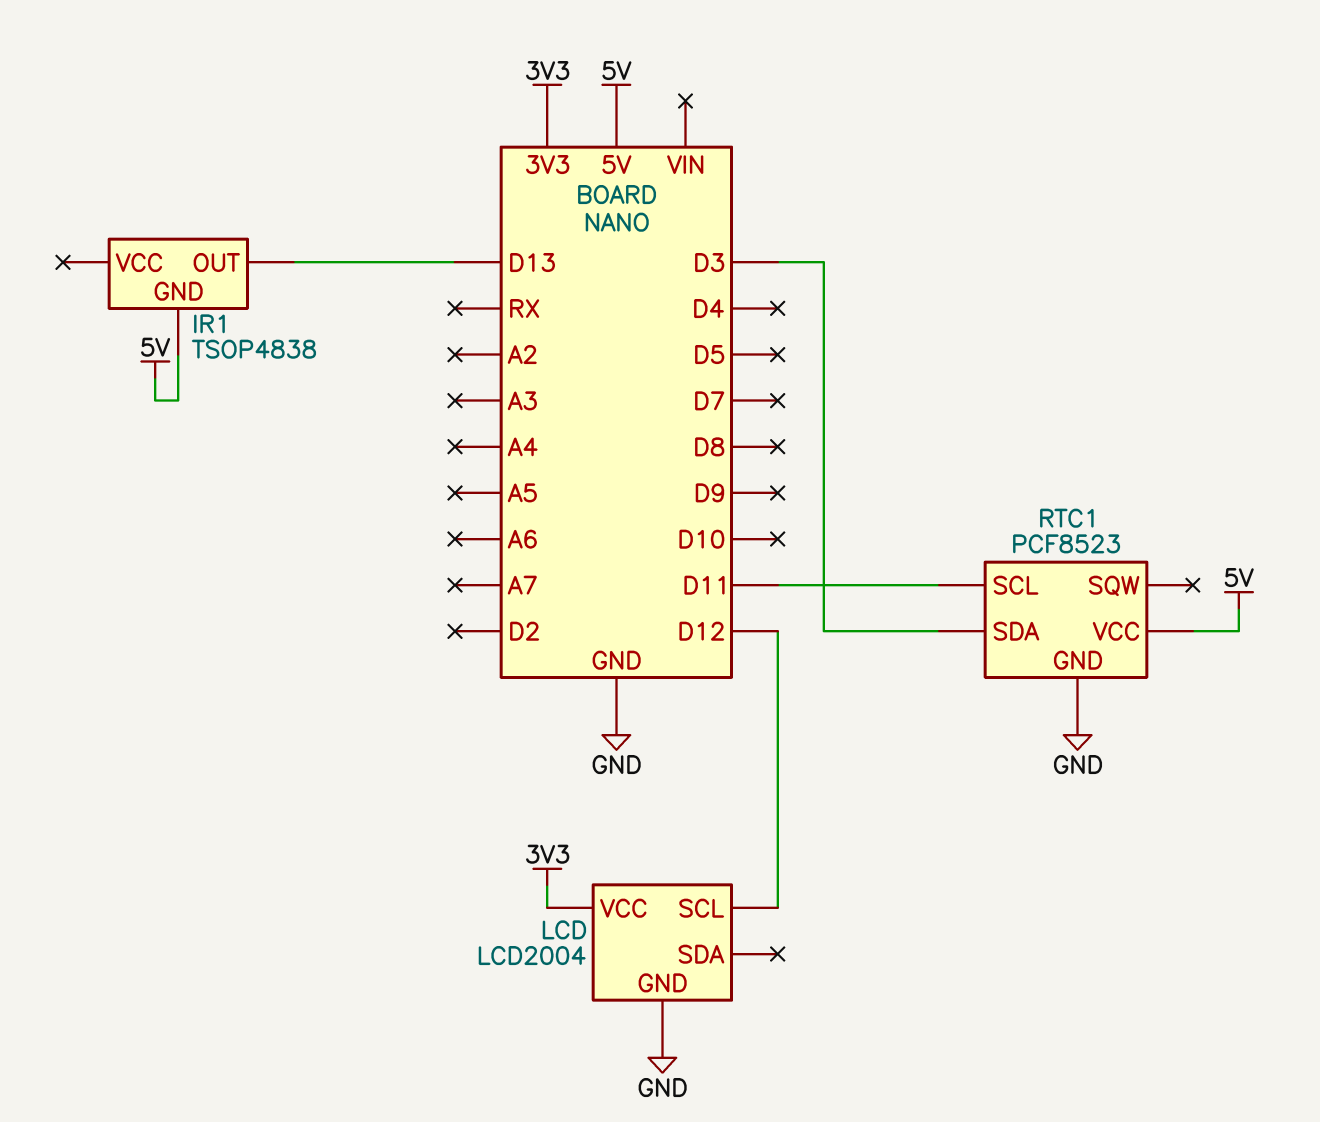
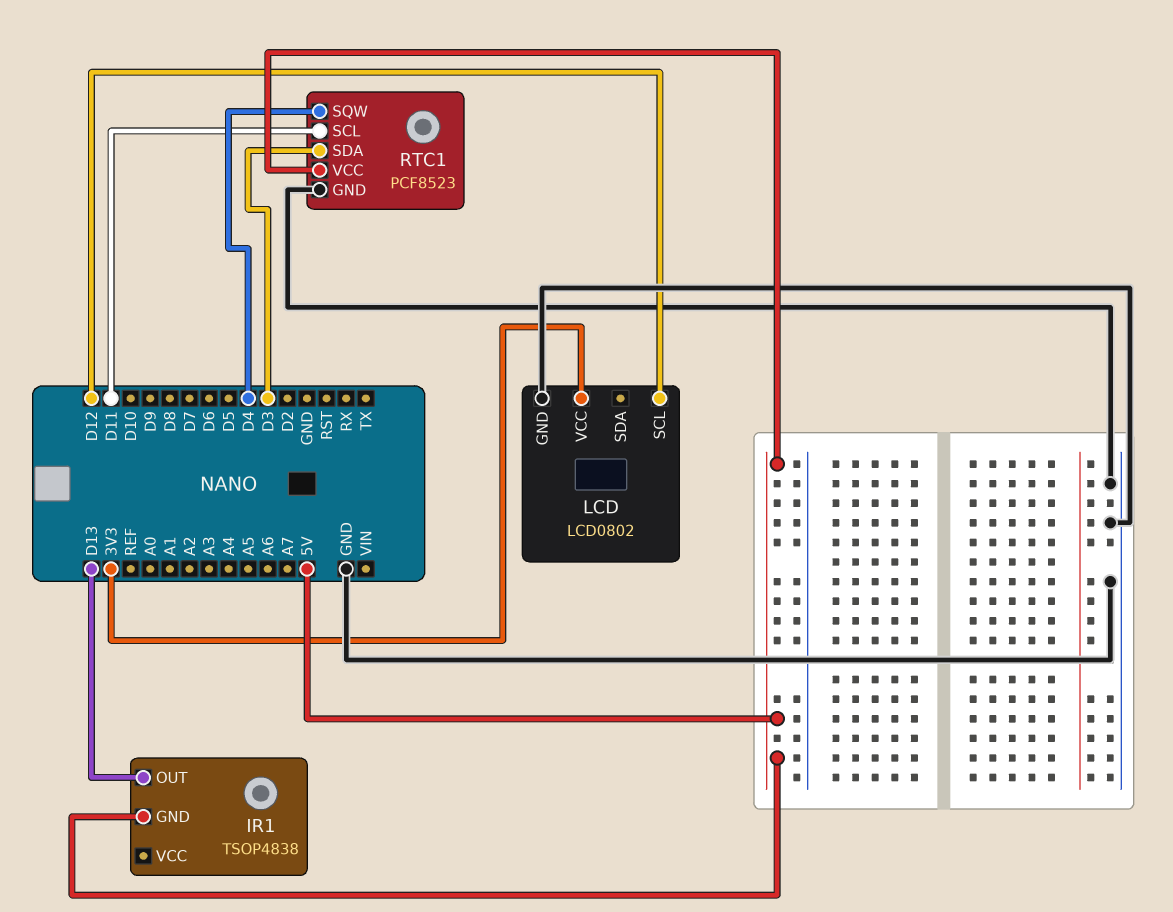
LCD: LCD2004 -> LCD0802
RTC1 pin SQW: none -> D4

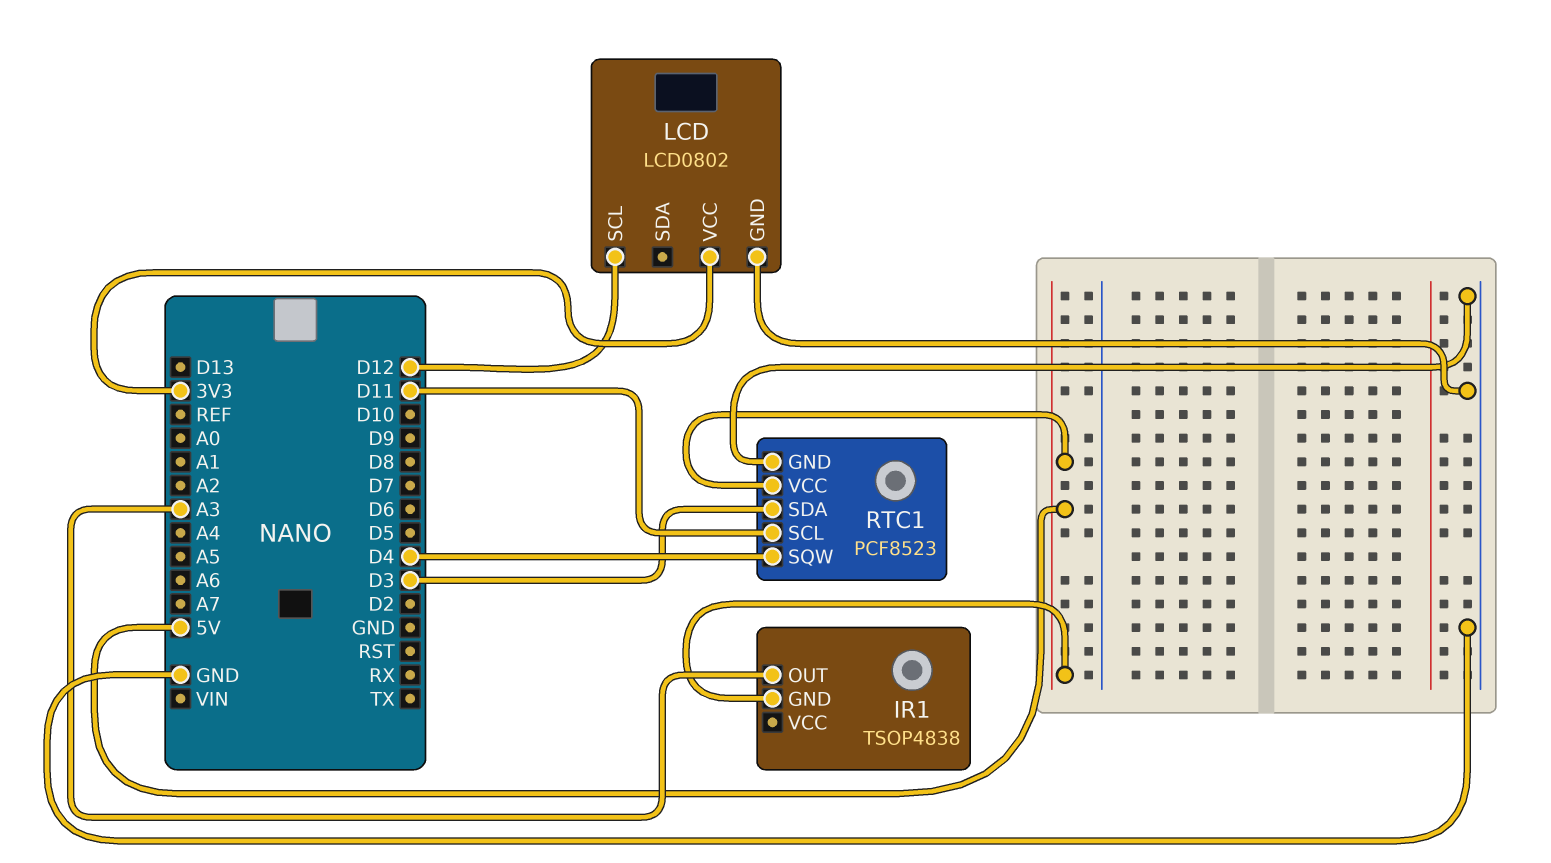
IR1 pin OUT: D13 -> A3

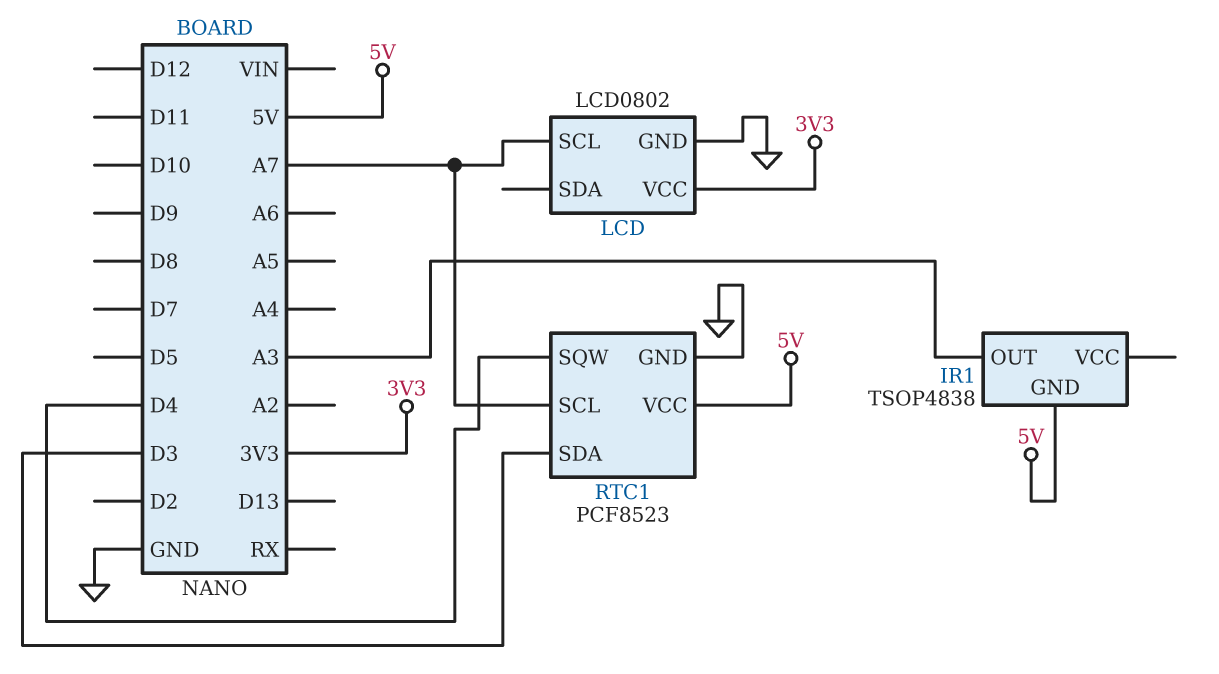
LCD pin SCL: D12 -> A7
RTC1 pin SCL: D11 -> A7

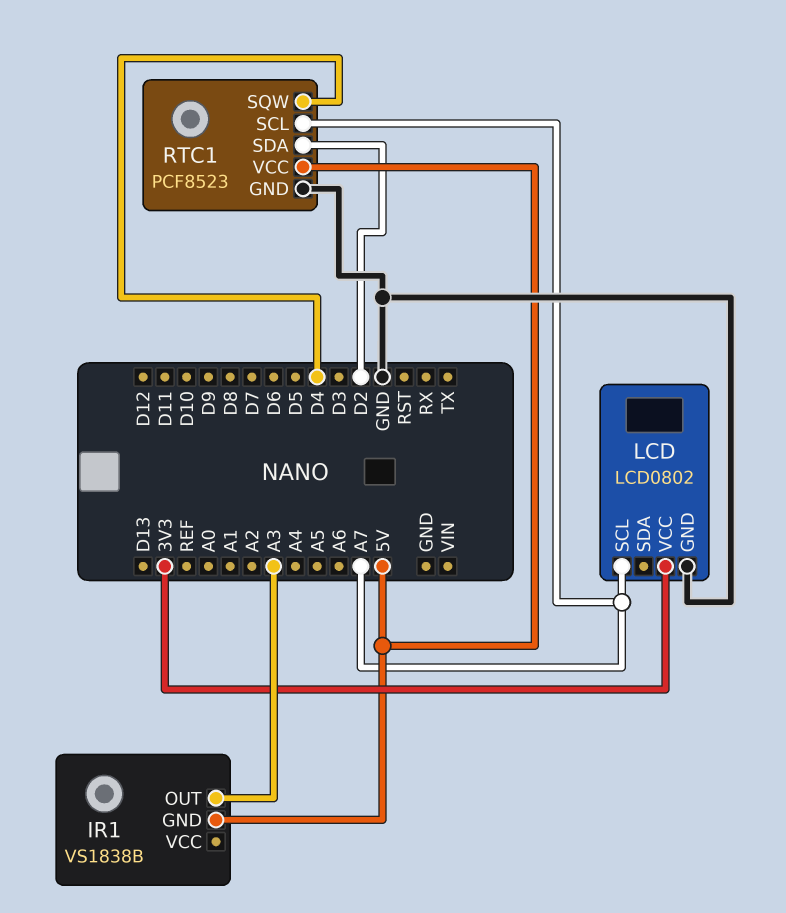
IR1: TSOP4838 -> VS1838B
RTC1 pin SDA: D3 -> D2

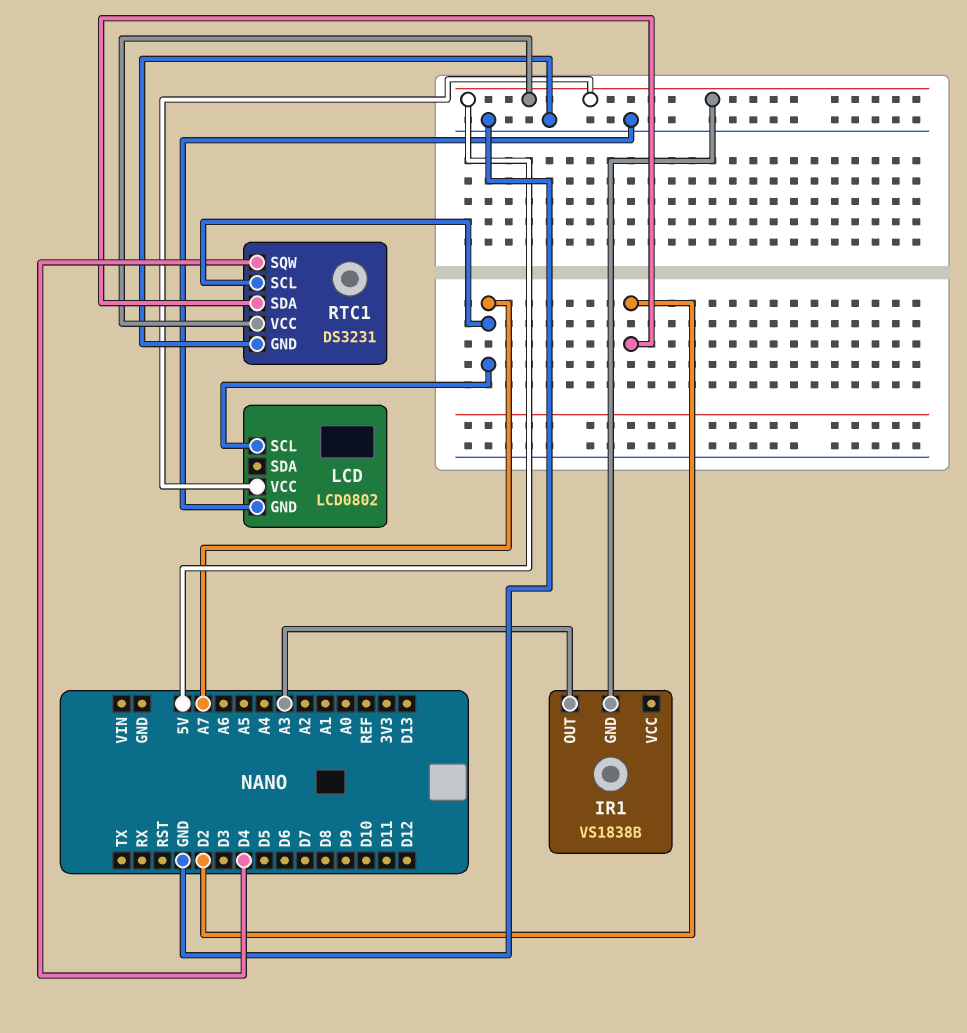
LCD pin VCC: 3V3 -> 5V
RTC1: PCF8523 -> DS3231

